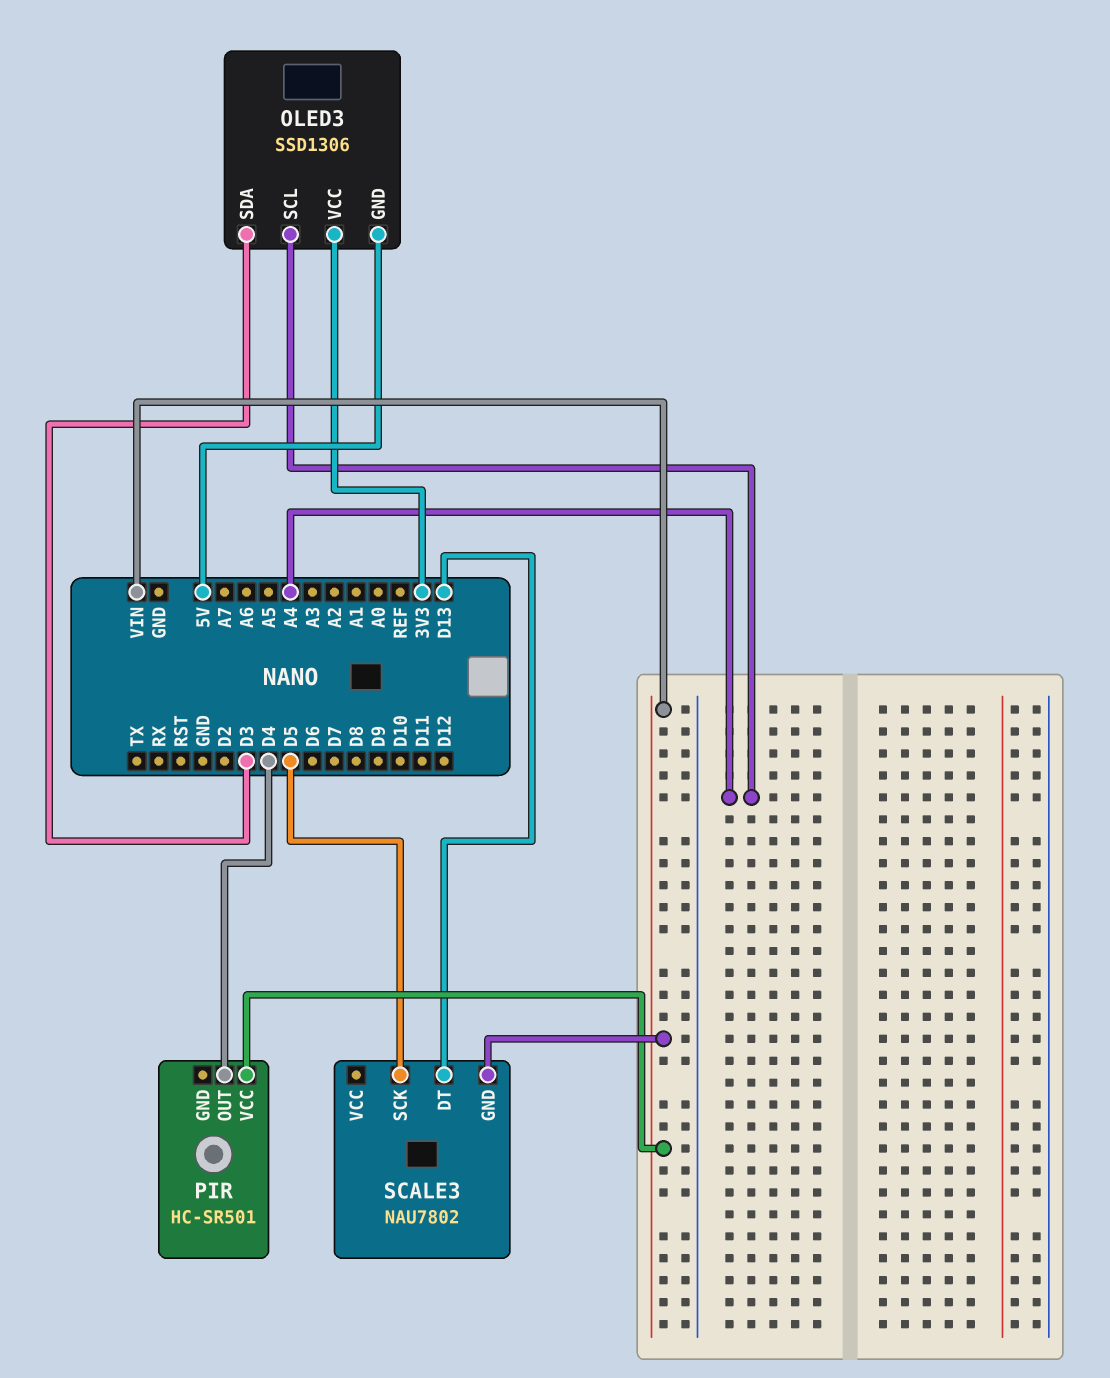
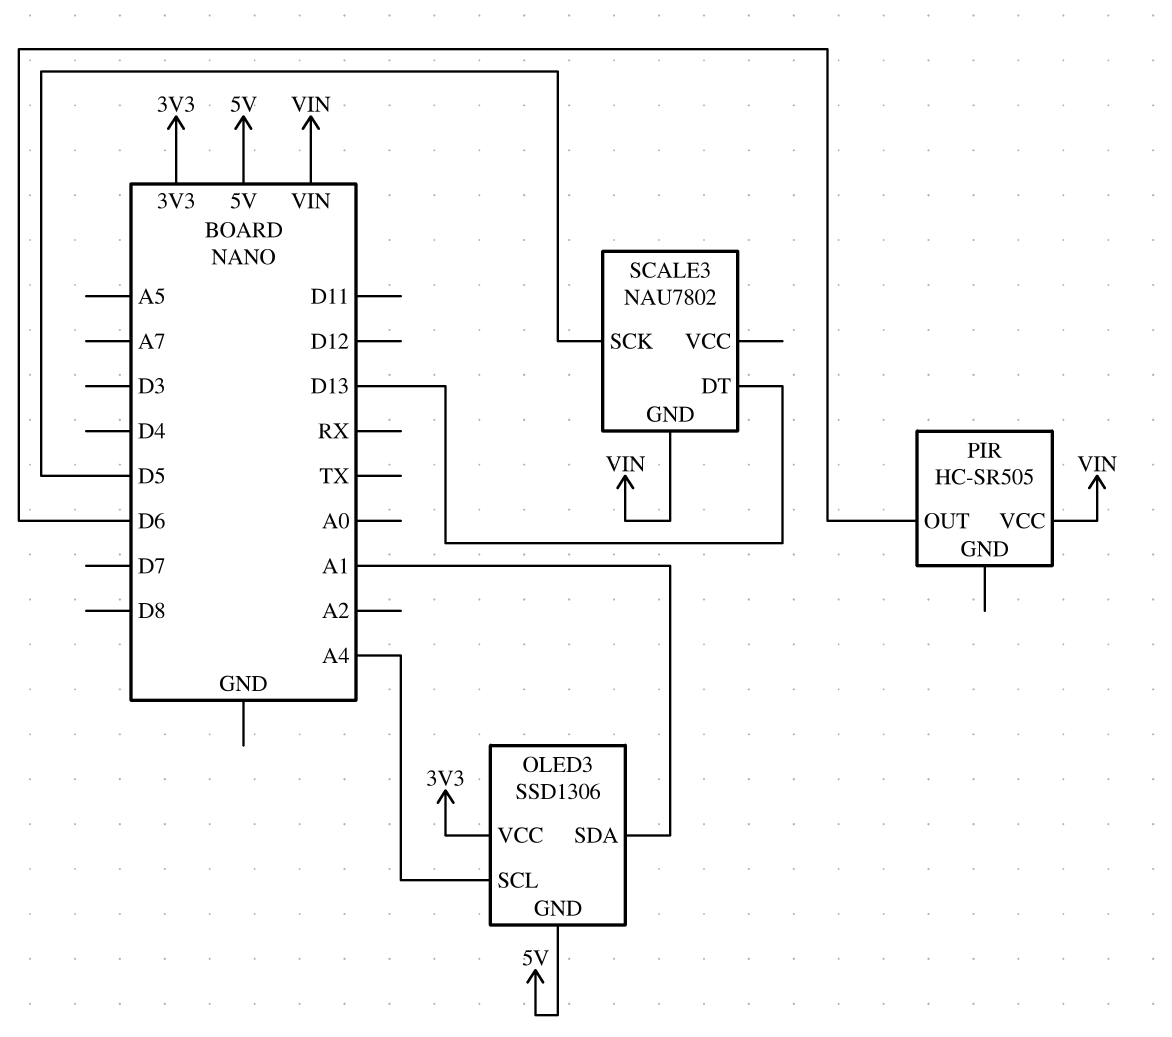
OLED3 pin SDA: D3 -> A1
PIR: HC-SR501 -> HC-SR505
PIR pin OUT: D4 -> D6

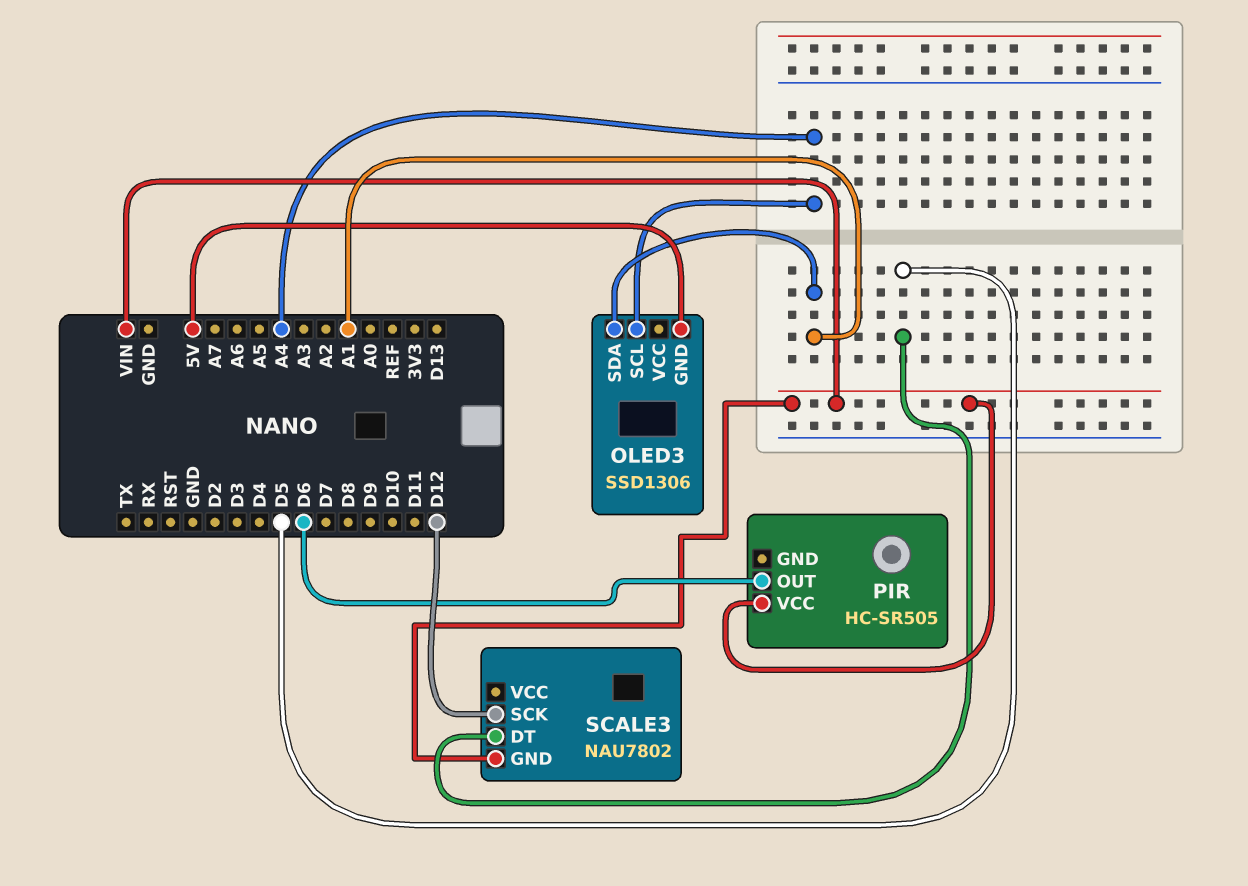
OLED3 pin VCC: 3V3 -> none
SCALE3 pin DT: D13 -> D5
SCALE3 pin SCK: D5 -> D12

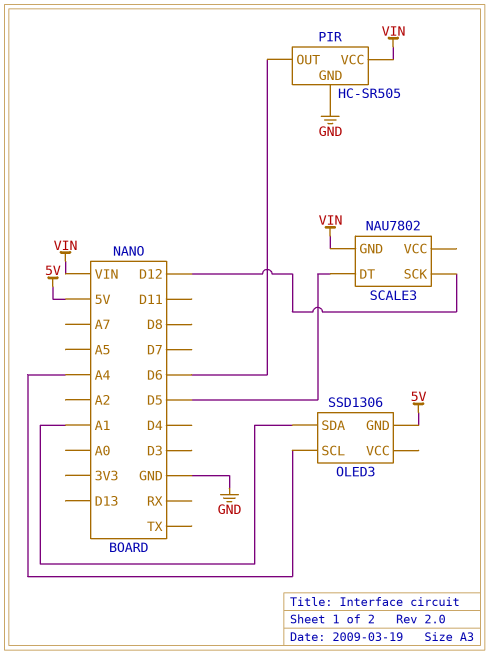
PIR pin GND: none -> GND

